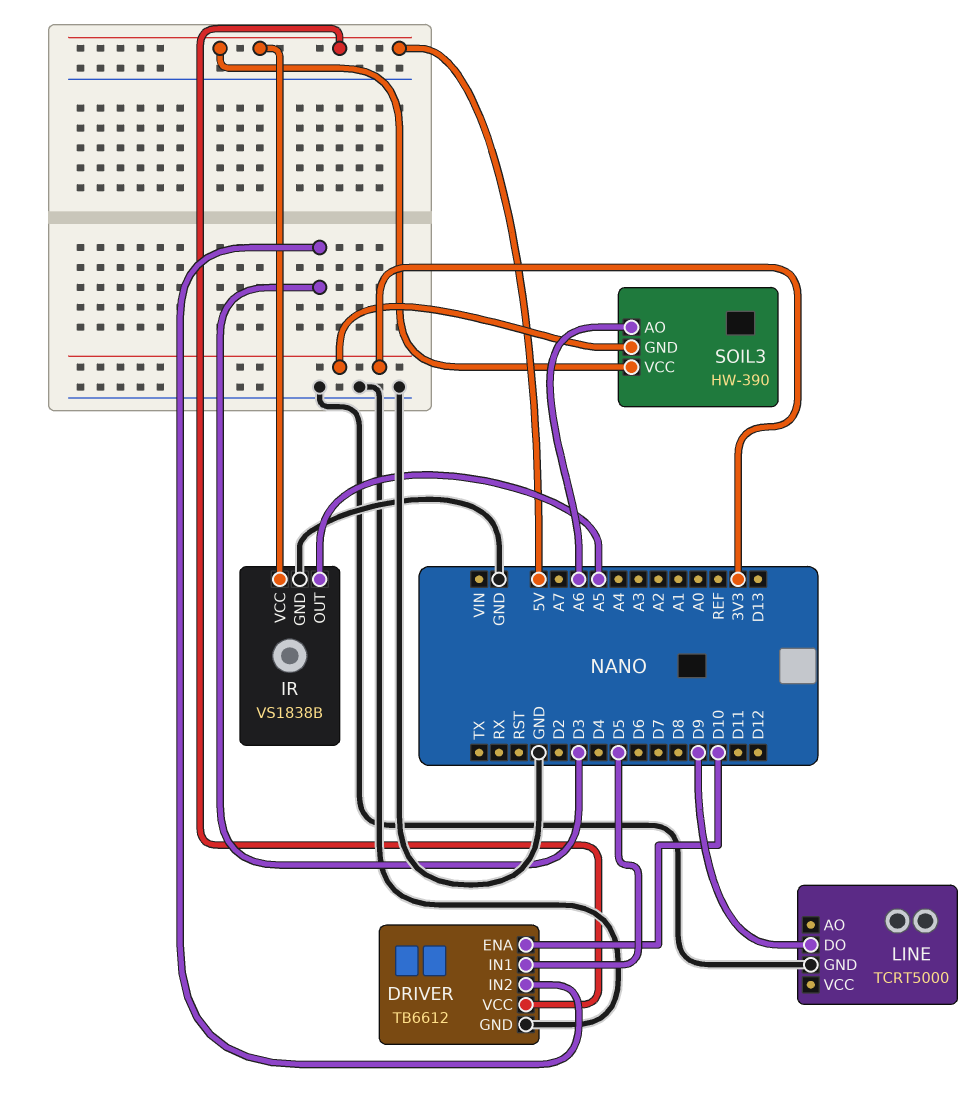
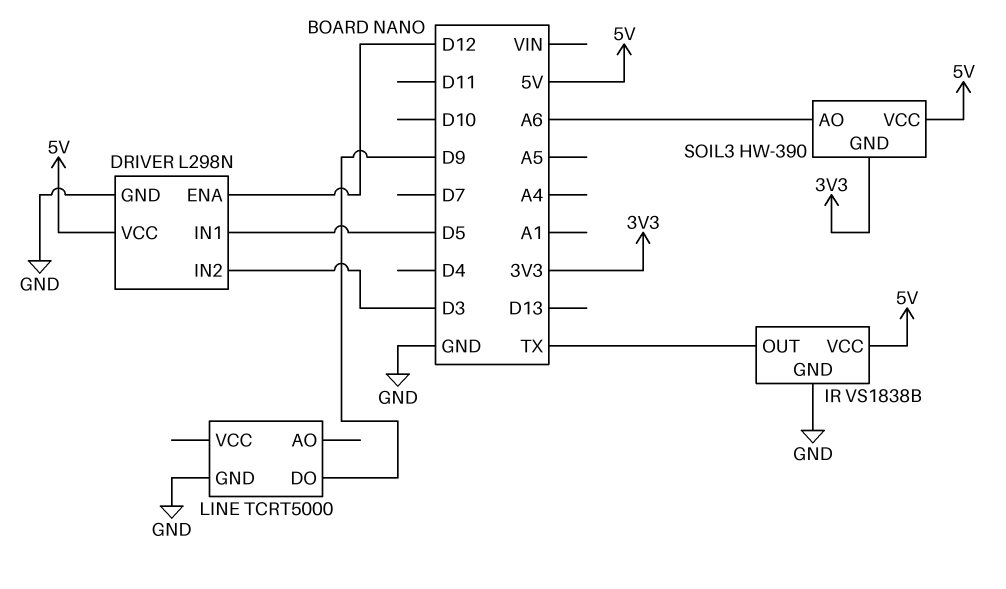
DRIVER: TB6612 -> L298N
DRIVER pin ENA: D10 -> D12
IR pin OUT: A5 -> TX

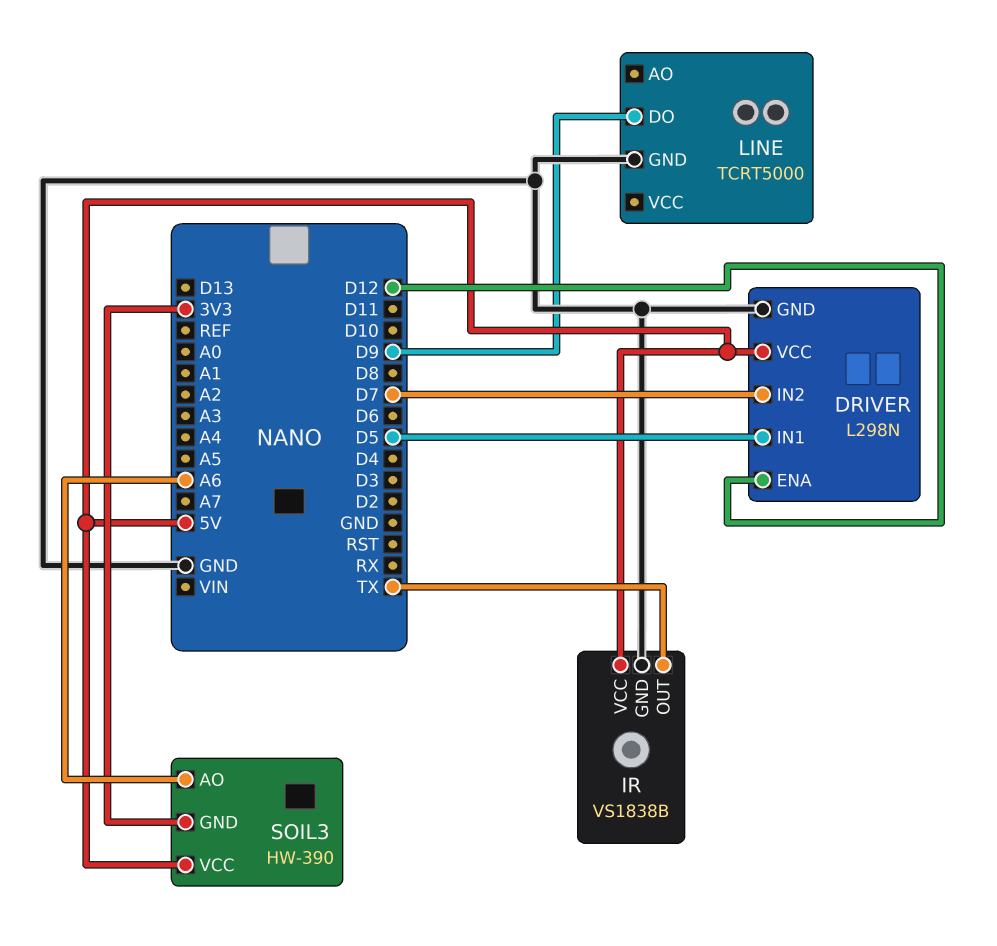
DRIVER pin IN2: D3 -> D7

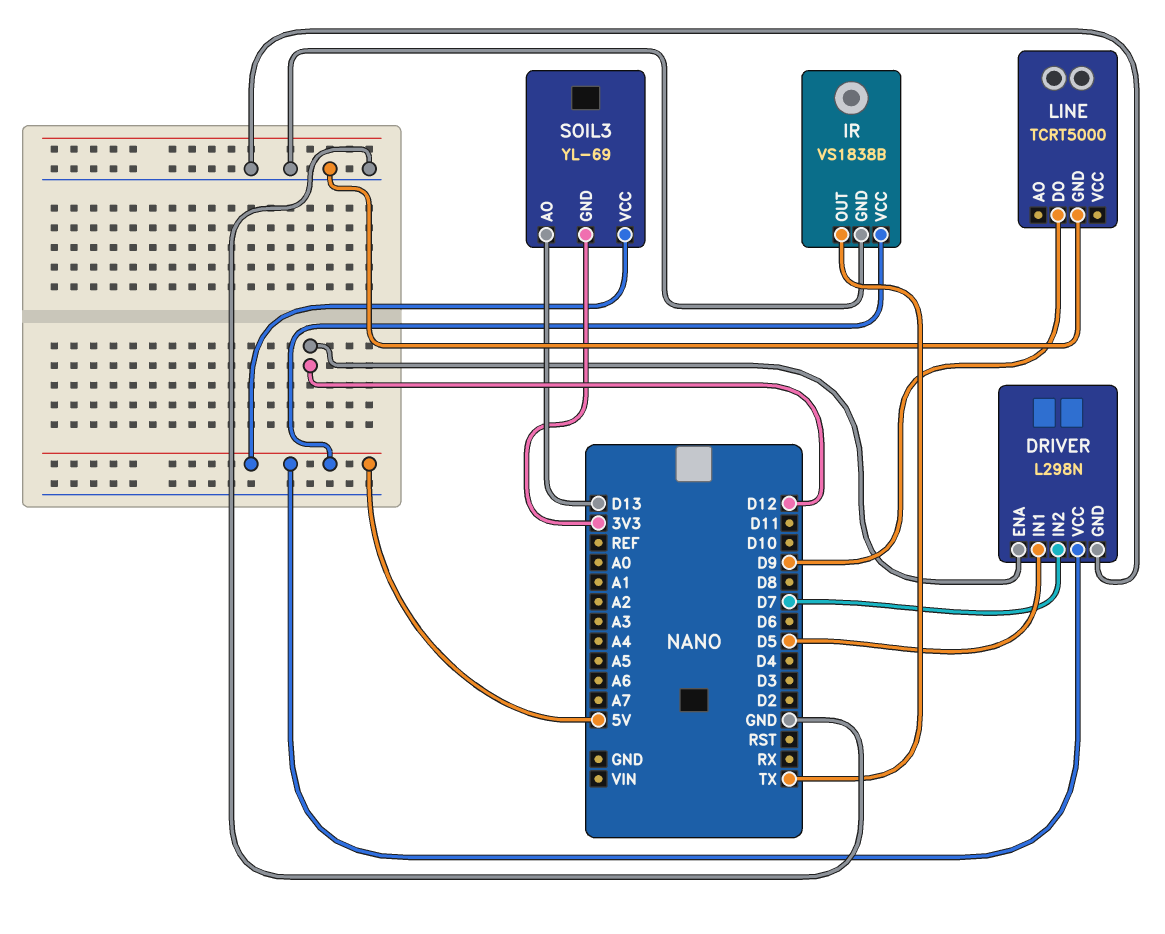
SOIL3: HW-390 -> YL-69
SOIL3 pin AO: A6 -> D13

